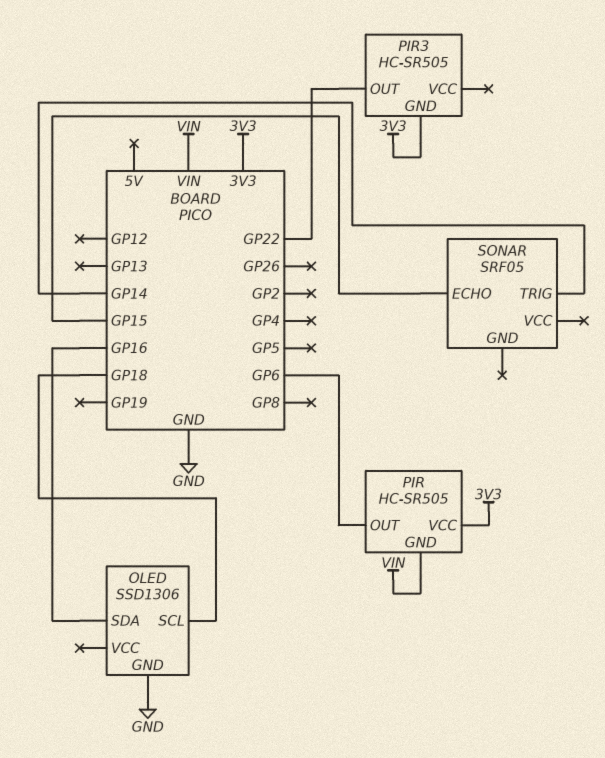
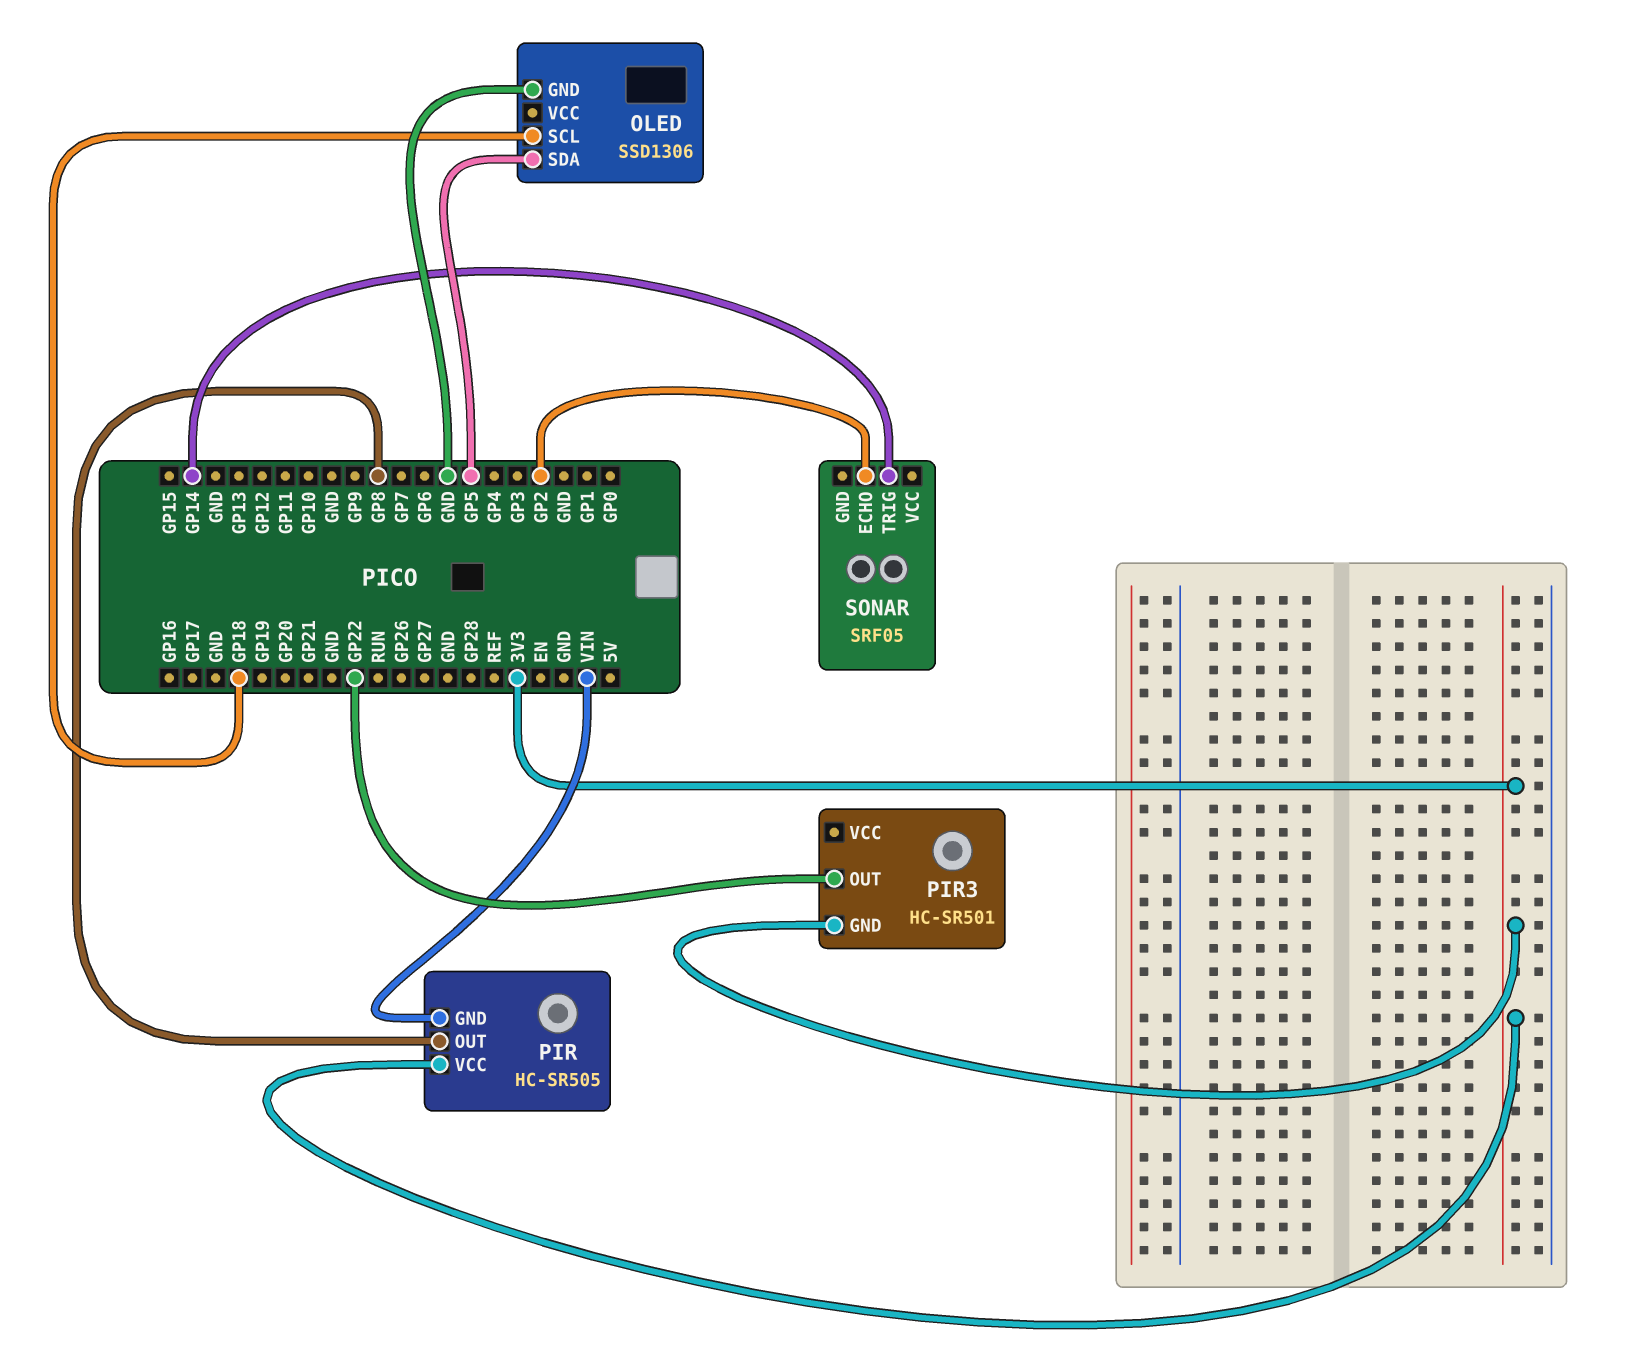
OLED pin SDA: GP16 -> GP5
PIR pin OUT: GP6 -> GP8
PIR3: HC-SR505 -> HC-SR501
SONAR pin ECHO: GP15 -> GP2

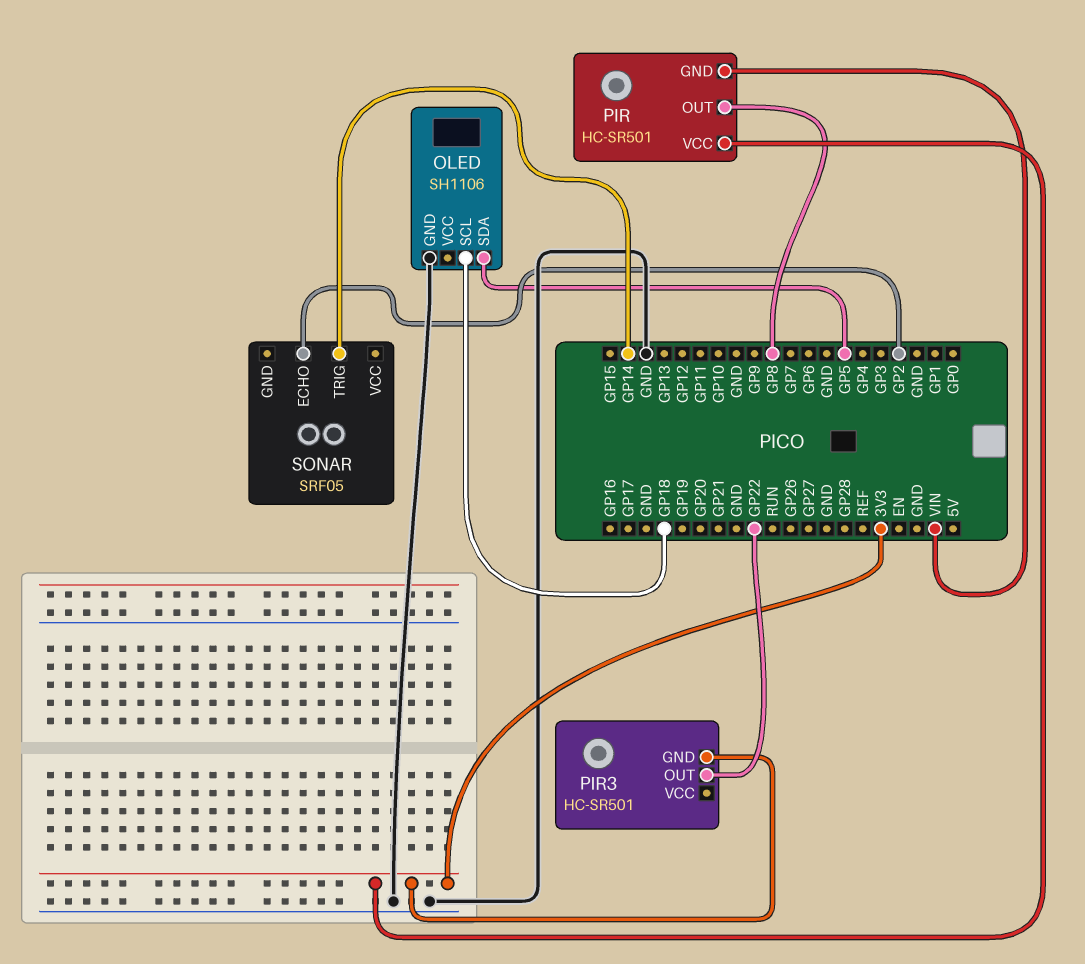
OLED: SSD1306 -> SH1106
PIR: HC-SR505 -> HC-SR501

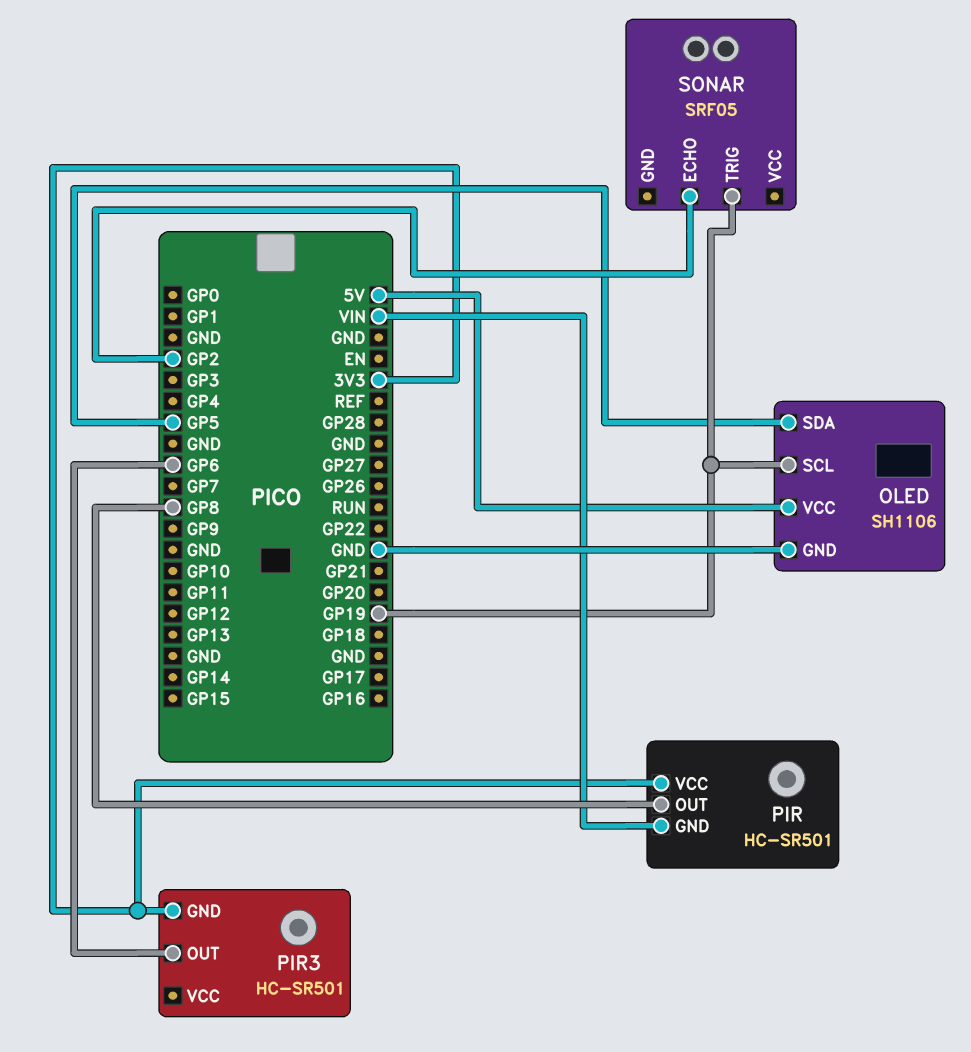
OLED pin SCL: GP18 -> GP19
OLED pin VCC: none -> 5V
PIR3 pin OUT: GP22 -> GP6
SONAR pin TRIG: GP14 -> GP19

